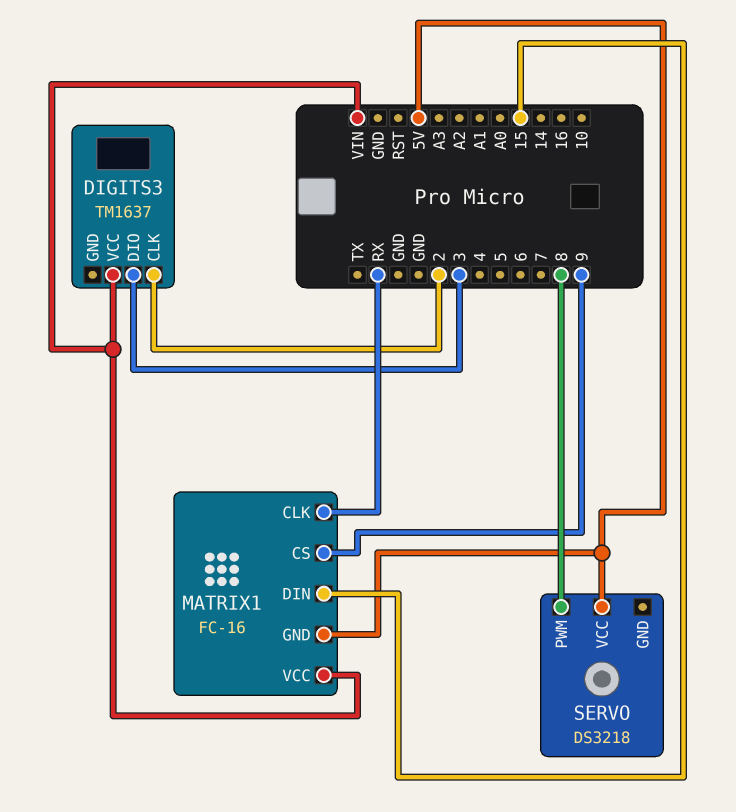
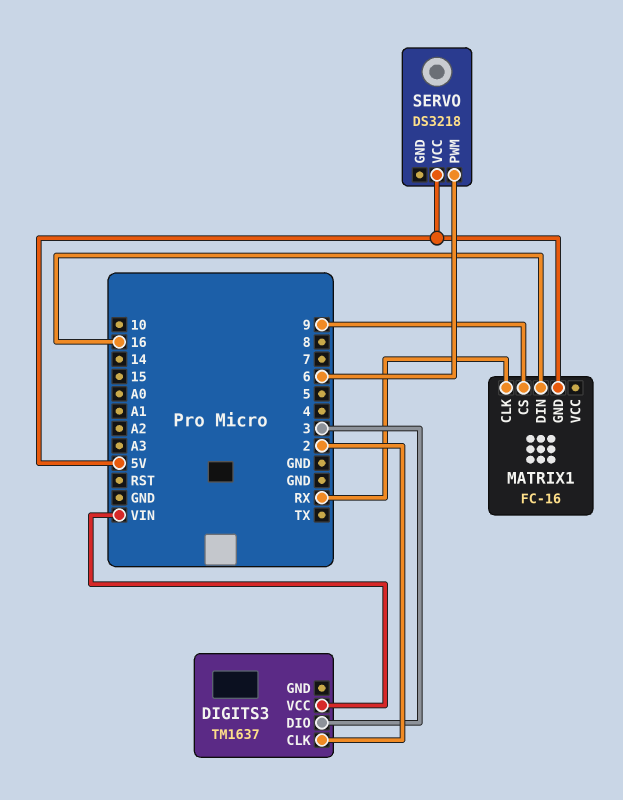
MATRIX1 pin DIN: 15 -> 16
MATRIX1 pin VCC: VIN -> none
SERVO pin PWM: 8 -> 6

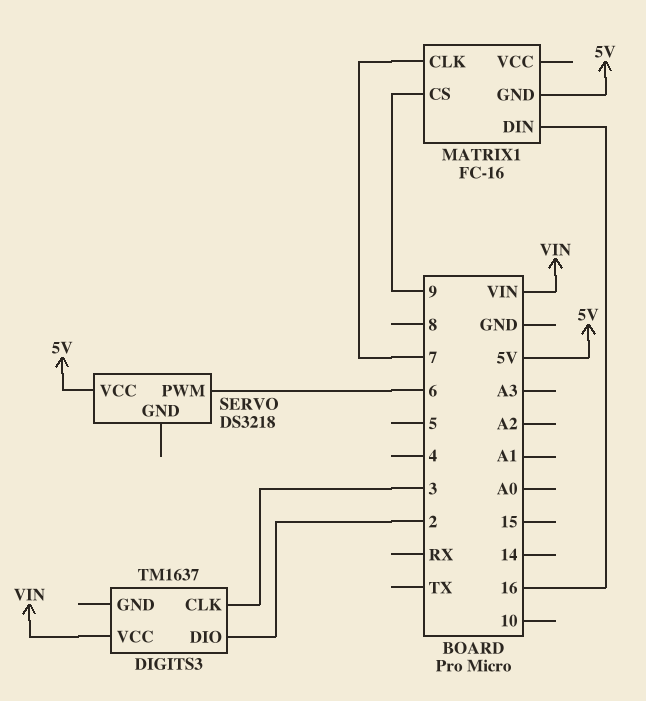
DIGITS3 pin CLK: 2 -> 3
DIGITS3 pin DIO: 3 -> 2
MATRIX1 pin CLK: RX -> 7

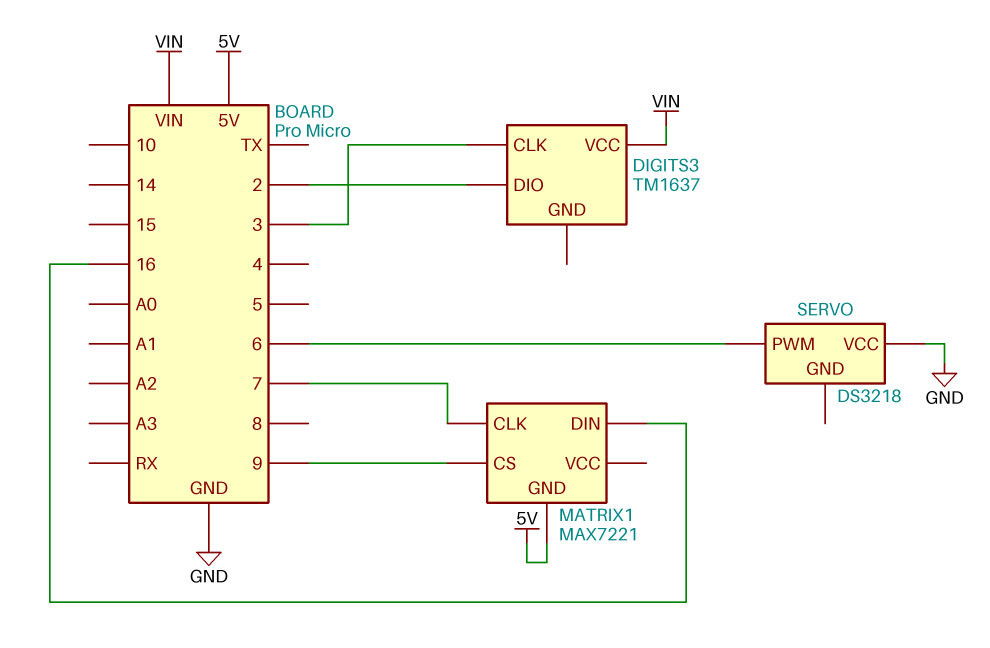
MATRIX1: FC-16 -> MAX7221
SERVO pin VCC: 5V -> GND

